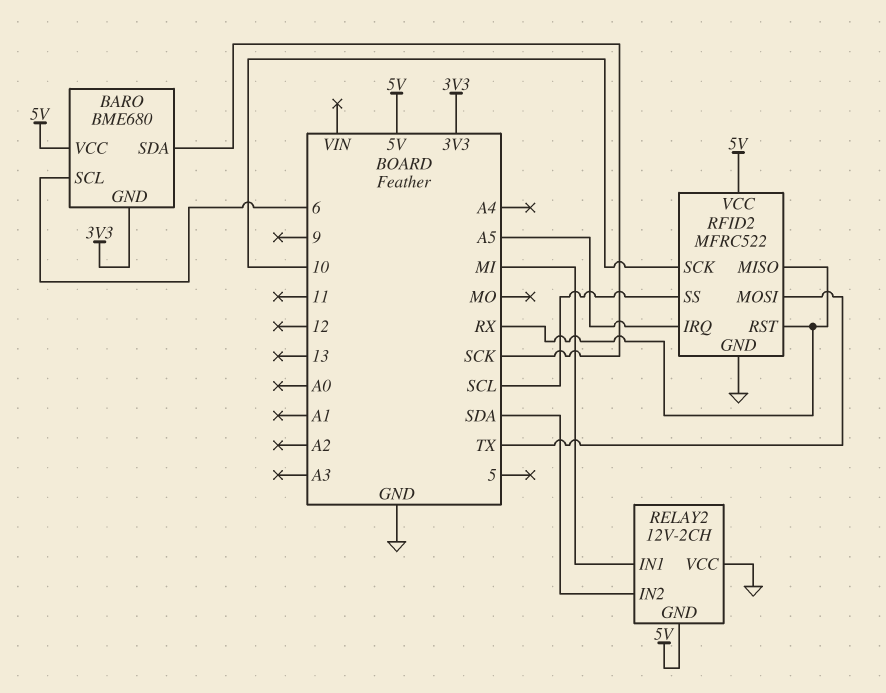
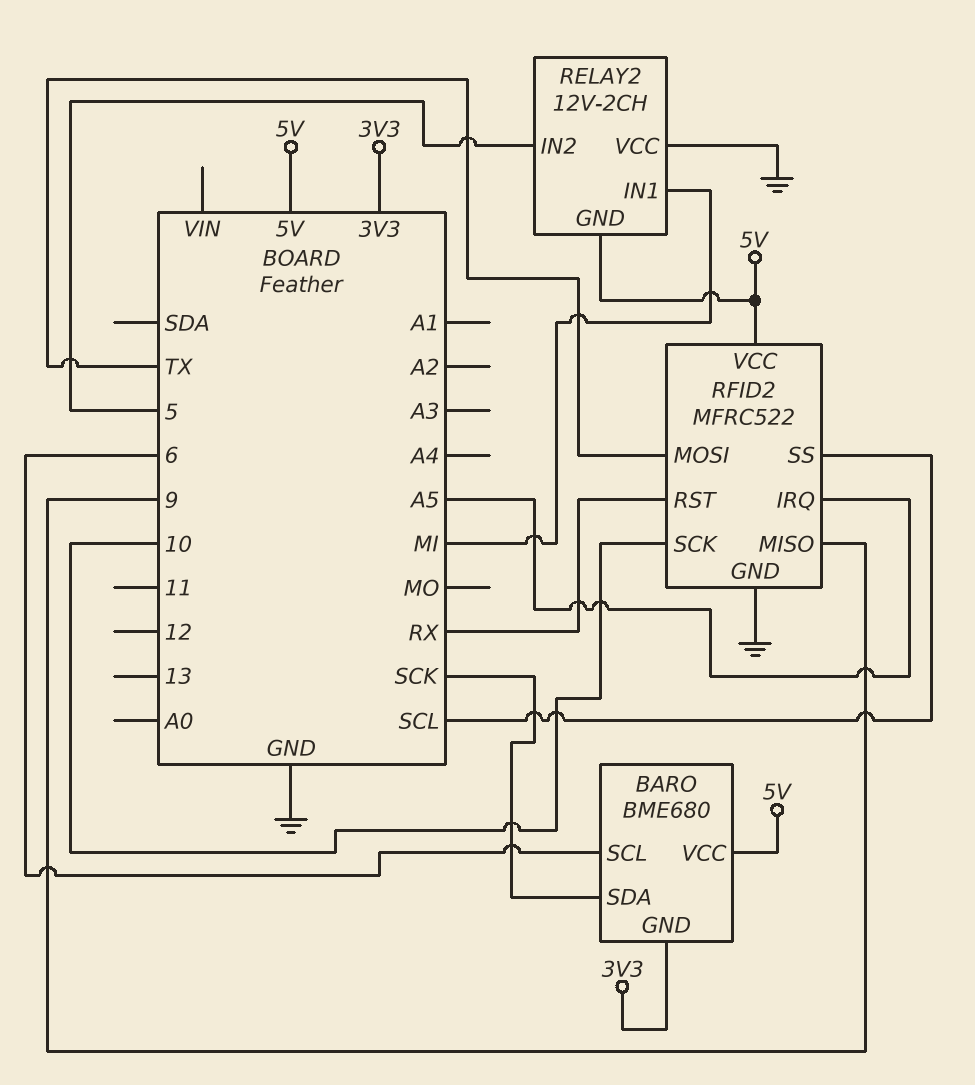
RELAY2 pin IN2: SDA -> 5
RFID2 pin MISO: RX -> 9

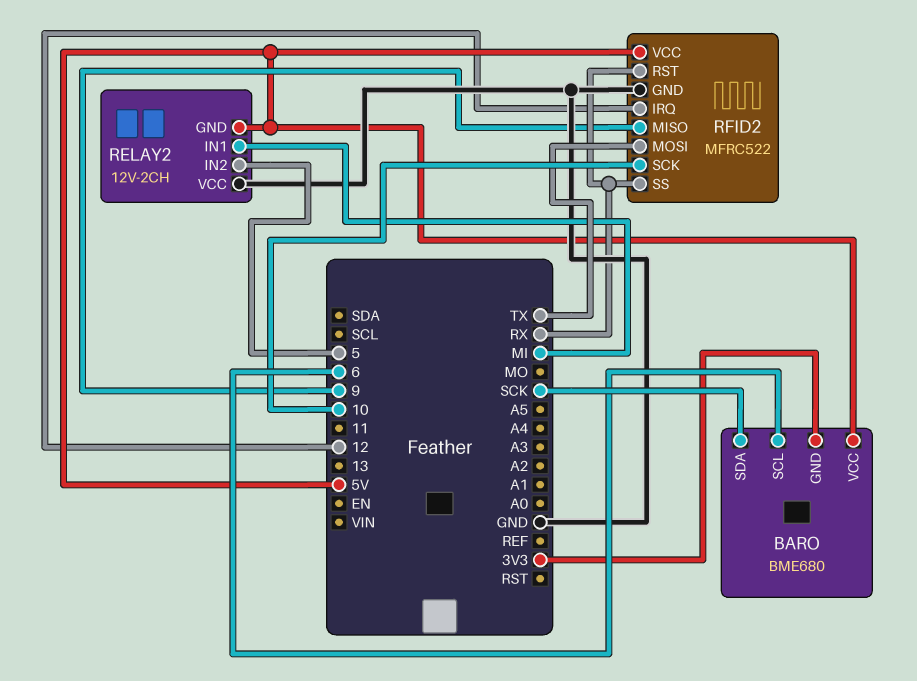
RFID2 pin IRQ: A5 -> 12
RFID2 pin SS: SCL -> RX

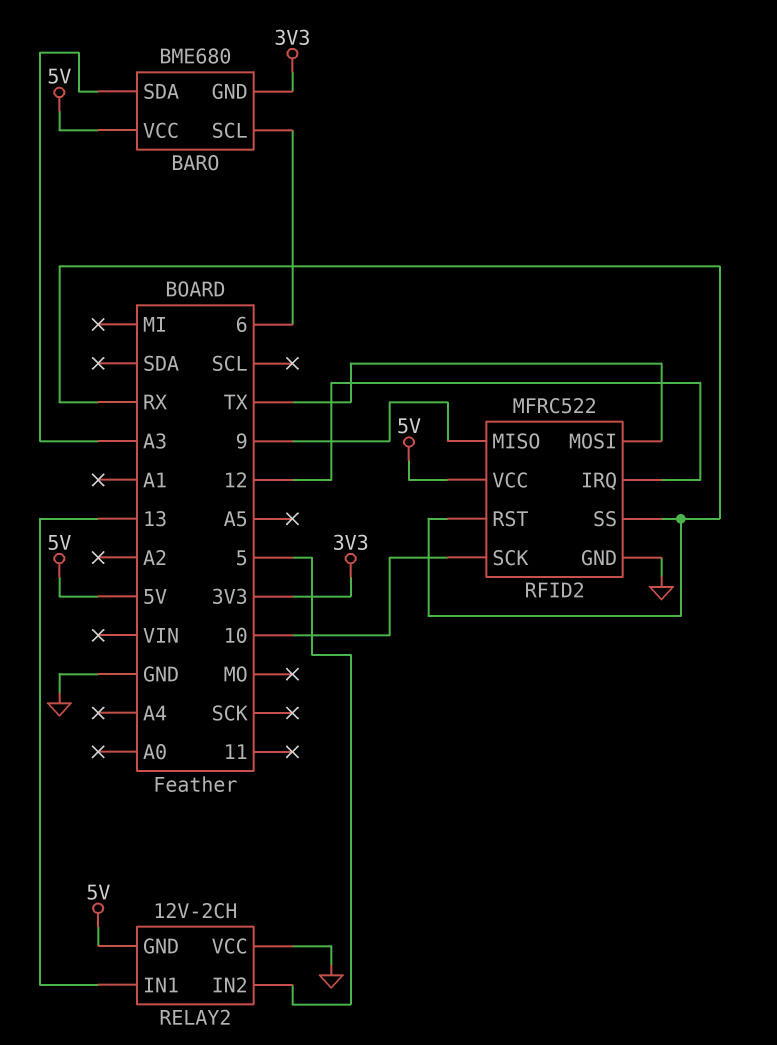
BARO pin SDA: SCK -> A3
RELAY2 pin IN1: MI -> 13

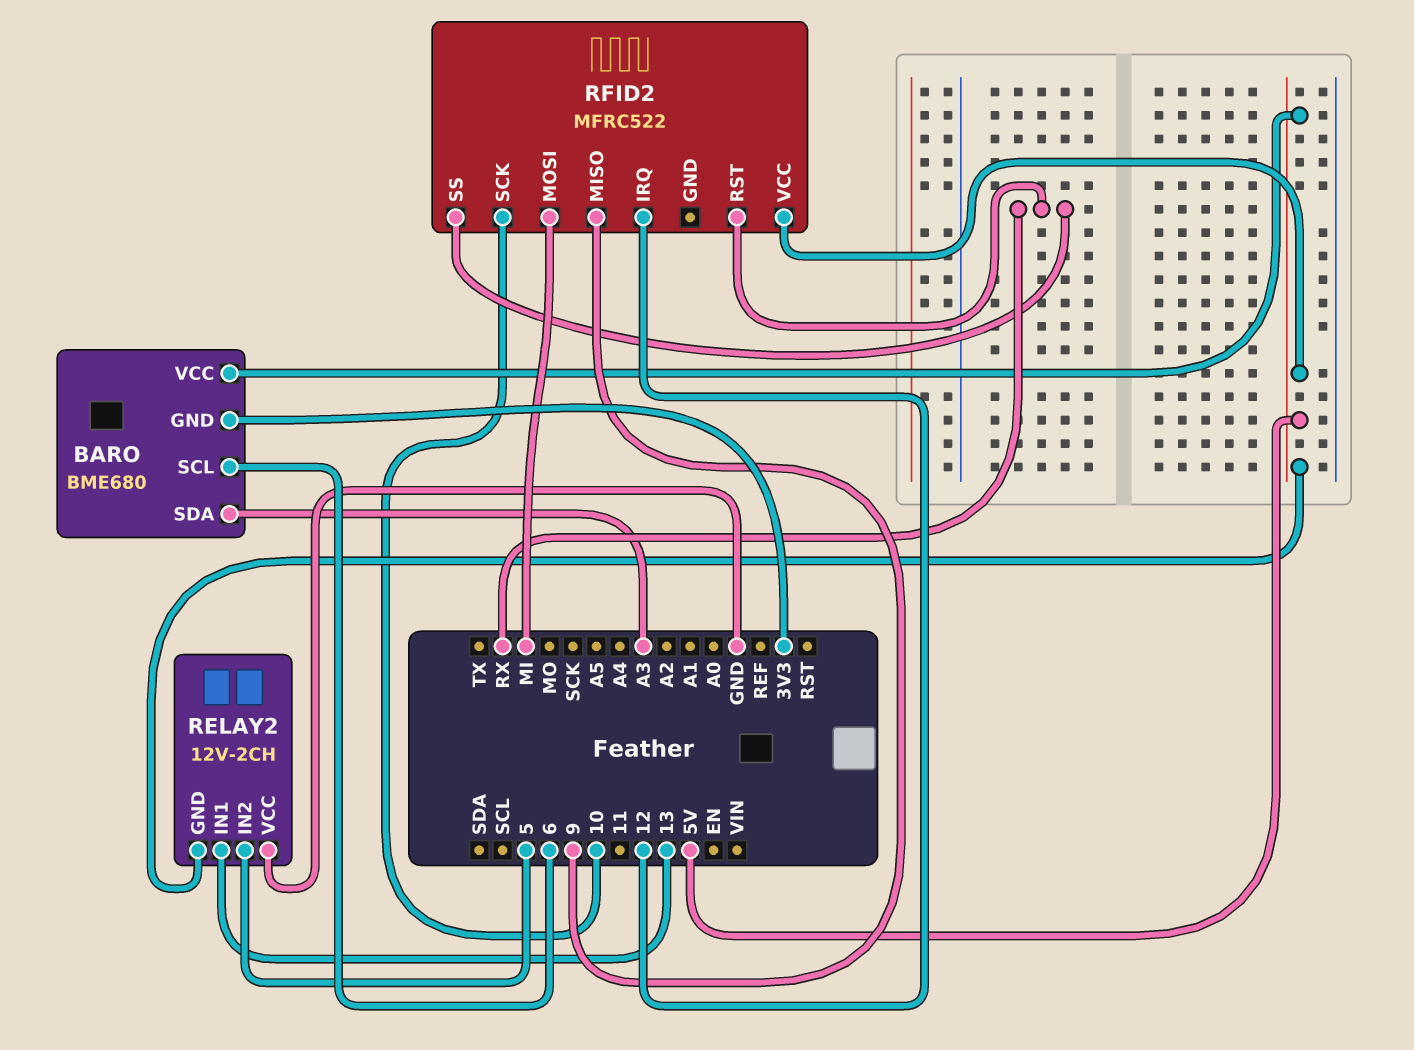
RFID2 pin GND: GND -> none
RFID2 pin MOSI: TX -> MI

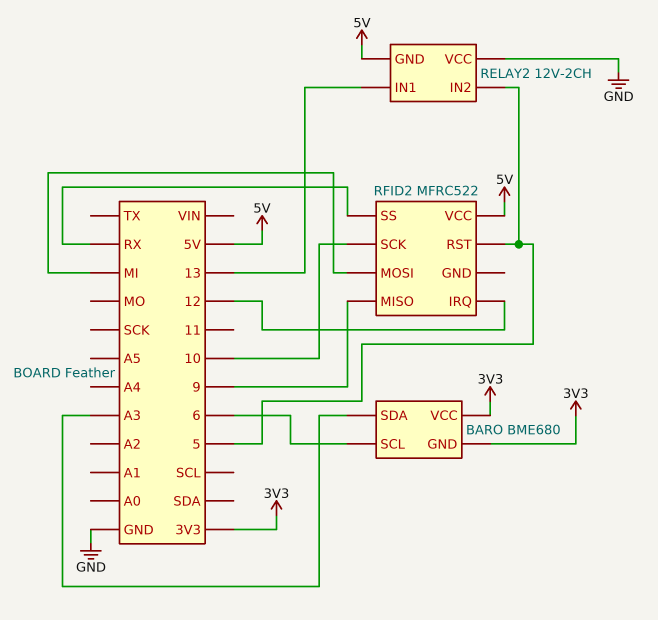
BARO pin VCC: 5V -> 3V3
RFID2 pin RST: RX -> 5

